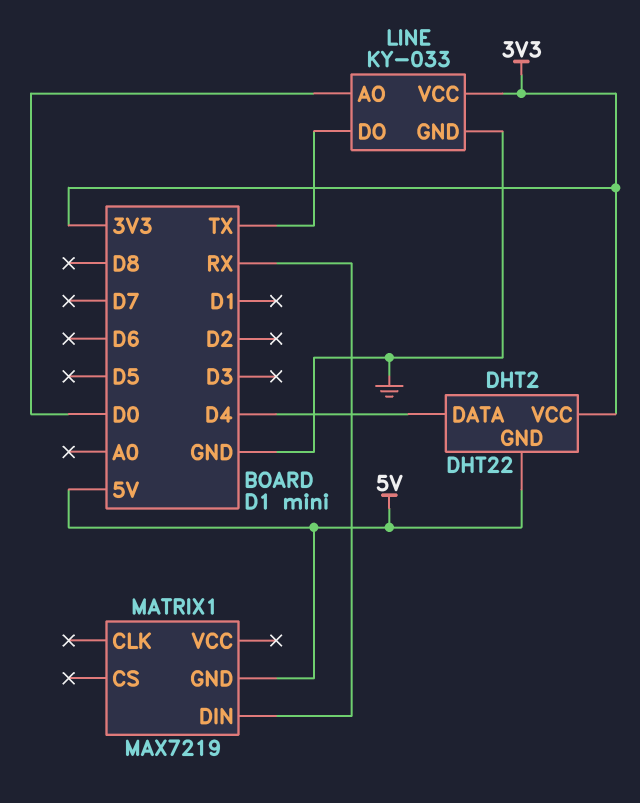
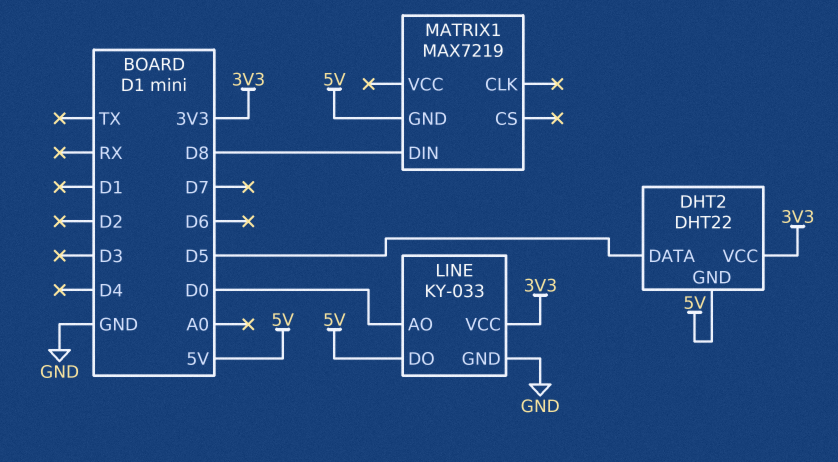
DHT2 pin DATA: D4 -> D5
LINE pin DO: TX -> 5V
MATRIX1 pin DIN: RX -> D8

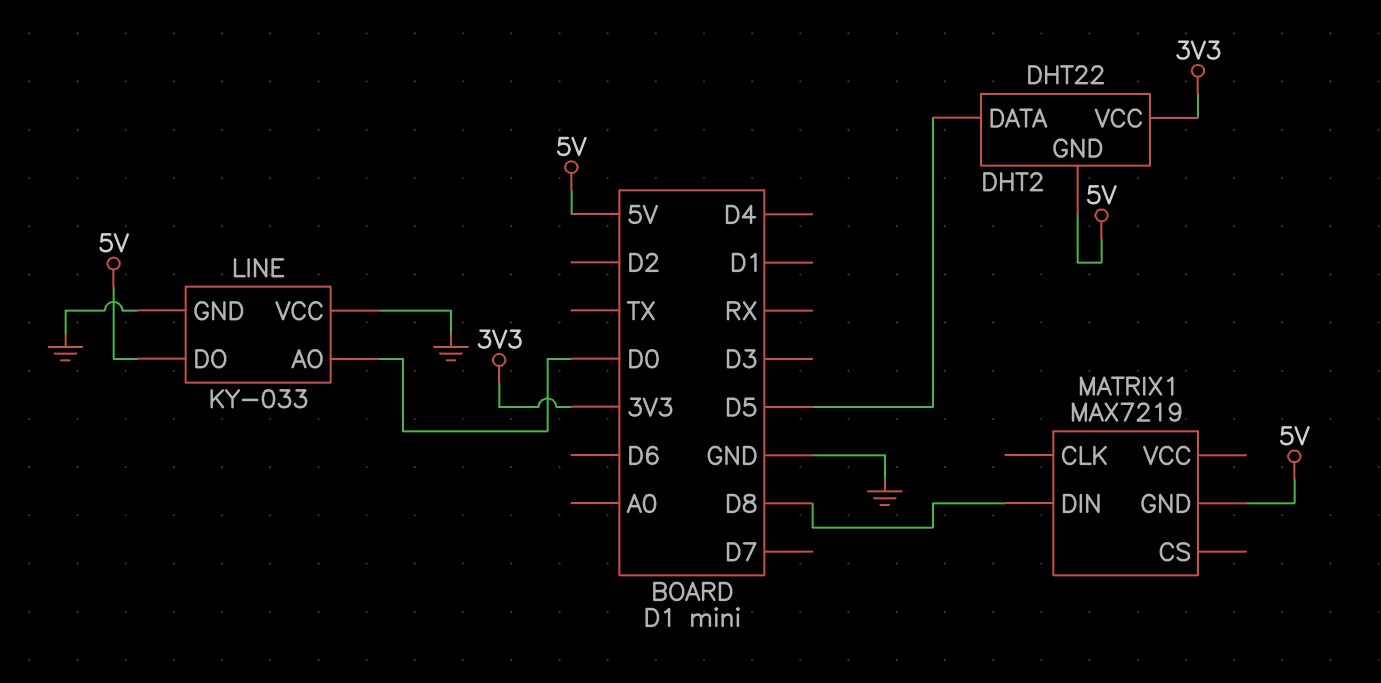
LINE pin VCC: 3V3 -> GND

